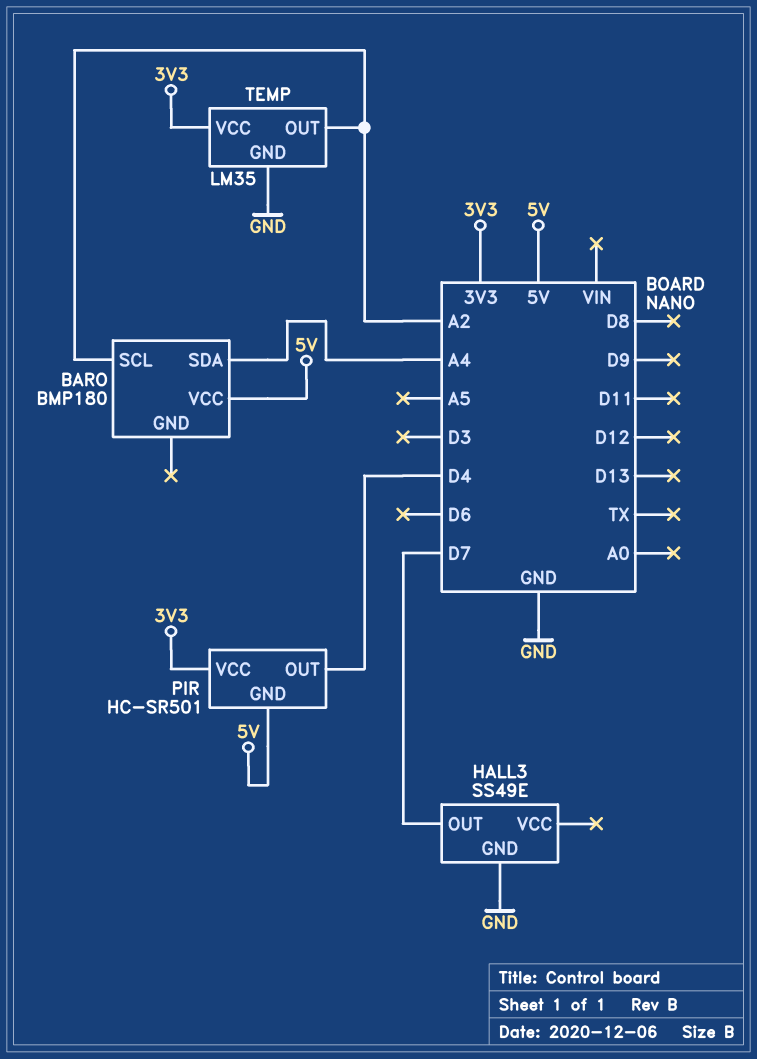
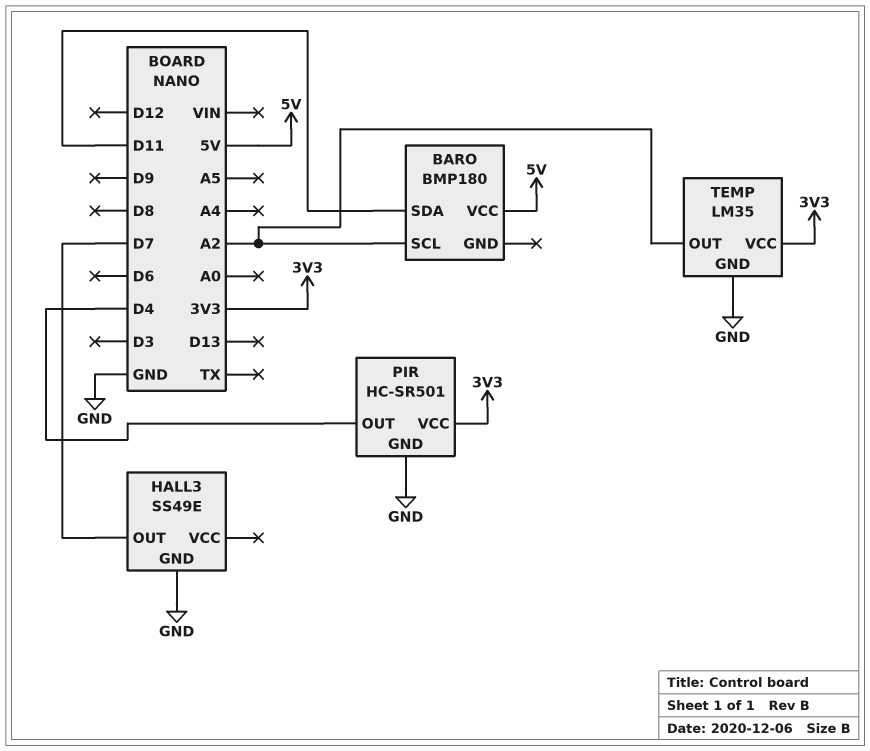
BARO pin SDA: A4 -> D11
PIR pin GND: 5V -> GND

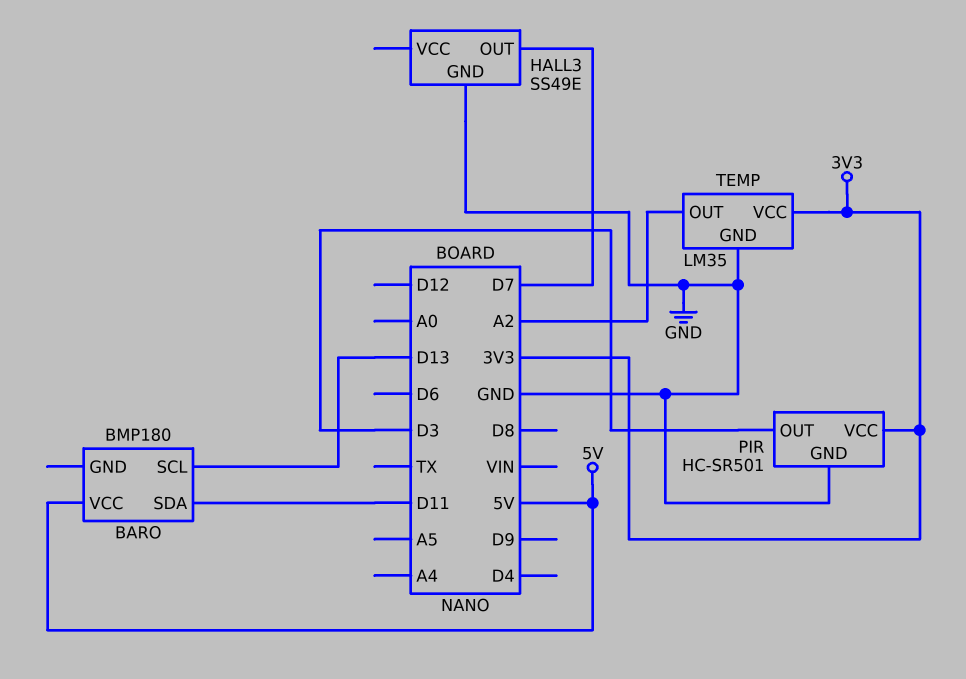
BARO pin SCL: A2 -> D13
PIR pin OUT: D4 -> D3

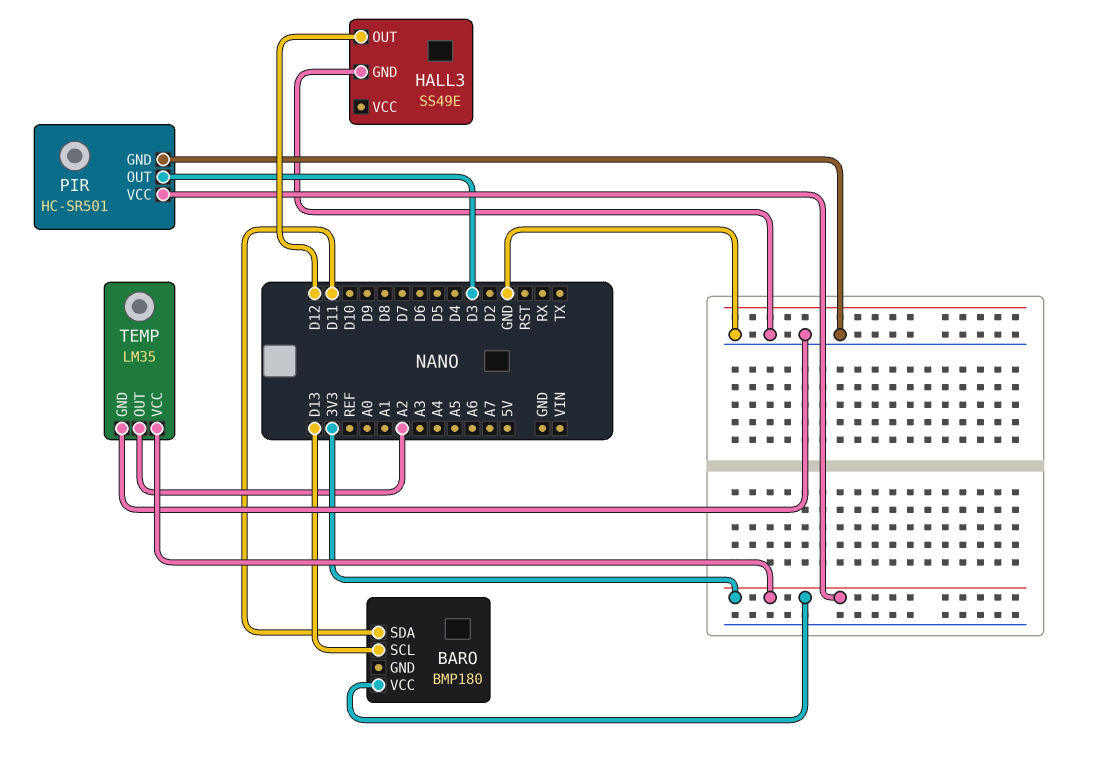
BARO pin VCC: 5V -> 3V3
HALL3 pin OUT: D7 -> D12

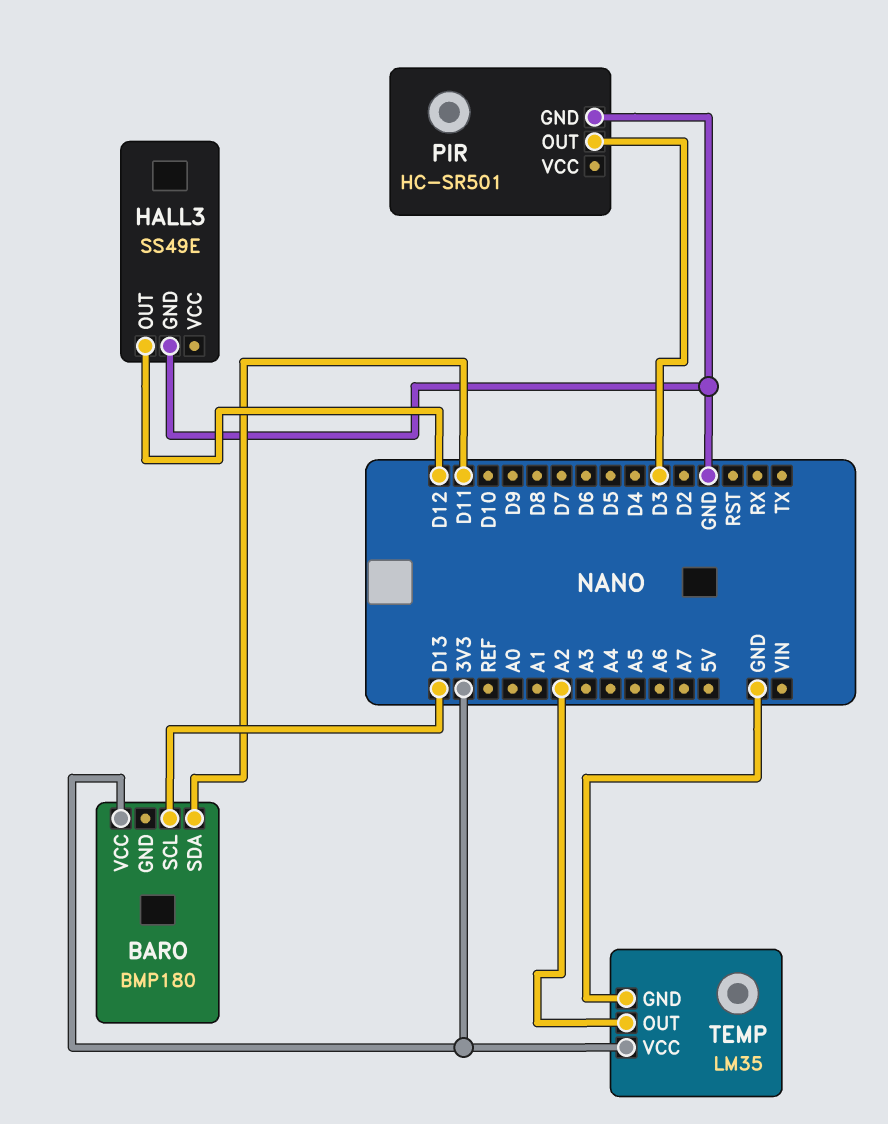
PIR pin VCC: 3V3 -> none

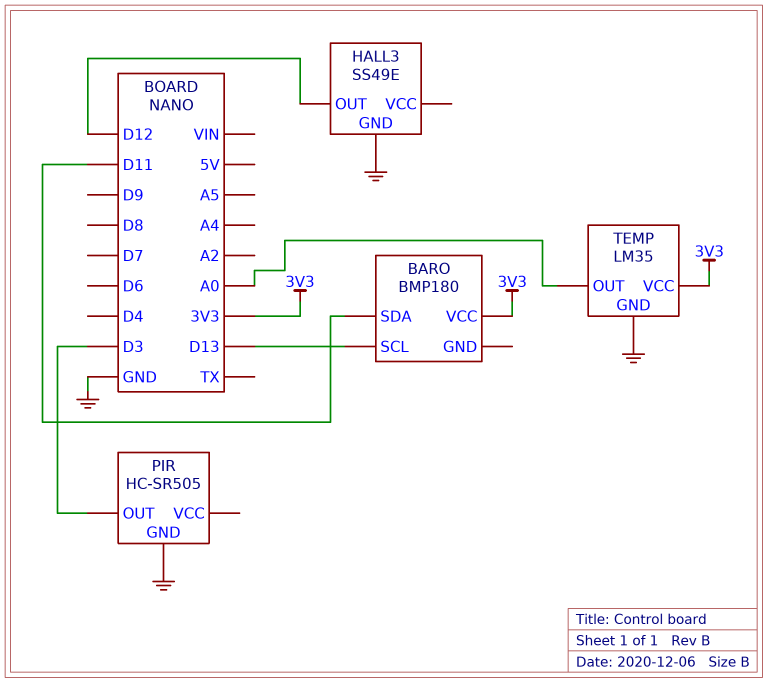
PIR: HC-SR501 -> HC-SR505
TEMP pin OUT: A2 -> A0

